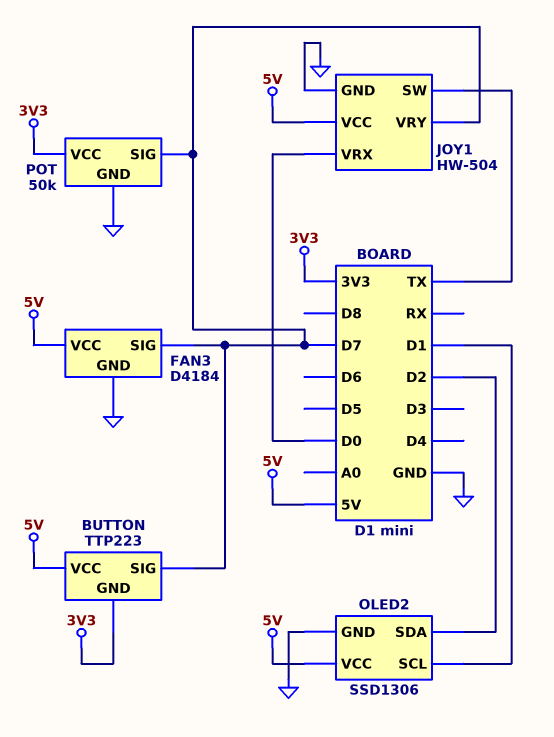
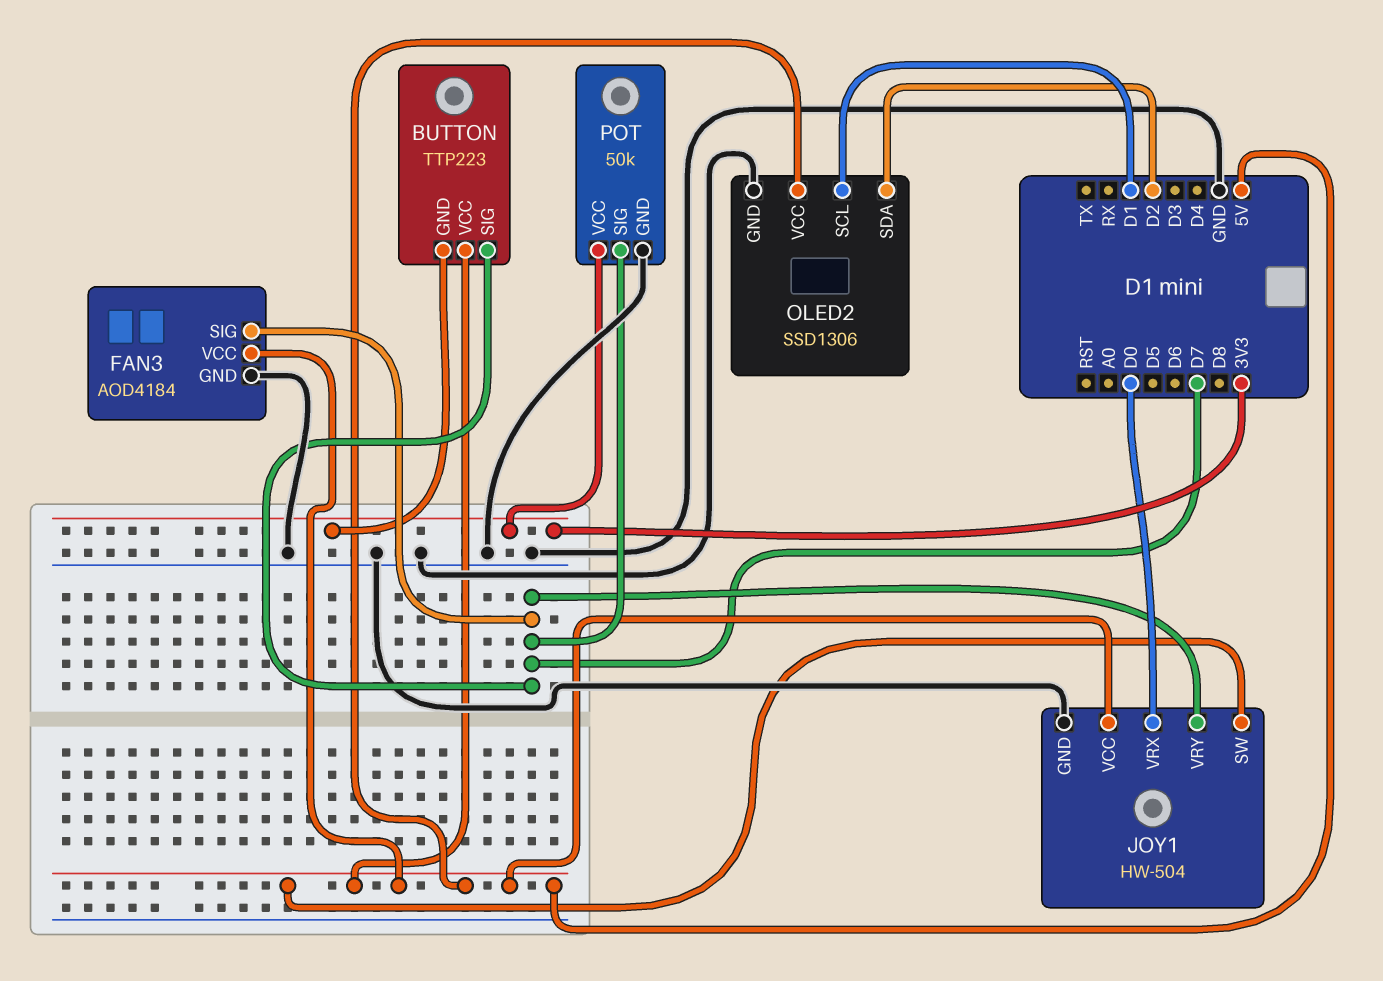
FAN3: D4184 -> AOD4184
JOY1 pin SW: TX -> 5V

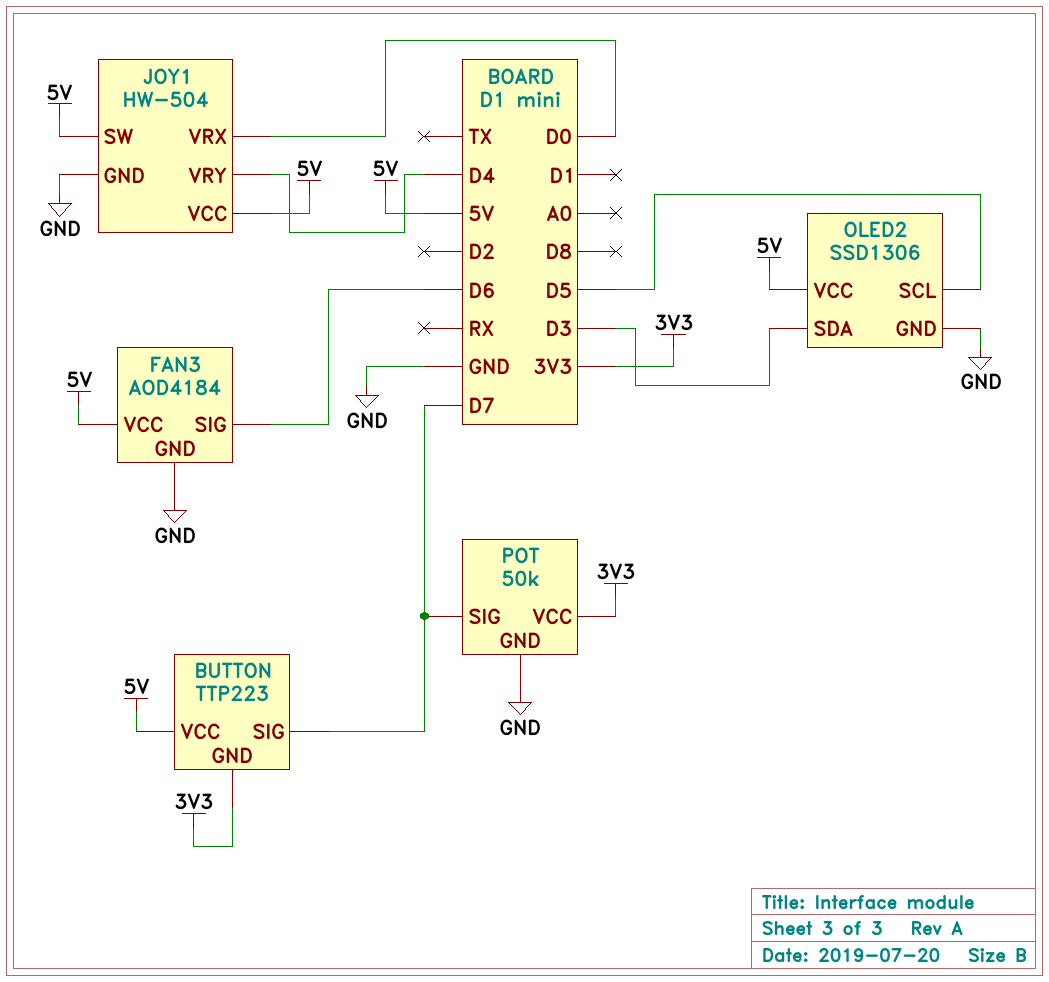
FAN3 pin SIG: D7 -> D6
JOY1 pin VRY: D7 -> D4
OLED2 pin SCL: D1 -> D5
OLED2 pin SDA: D2 -> D3

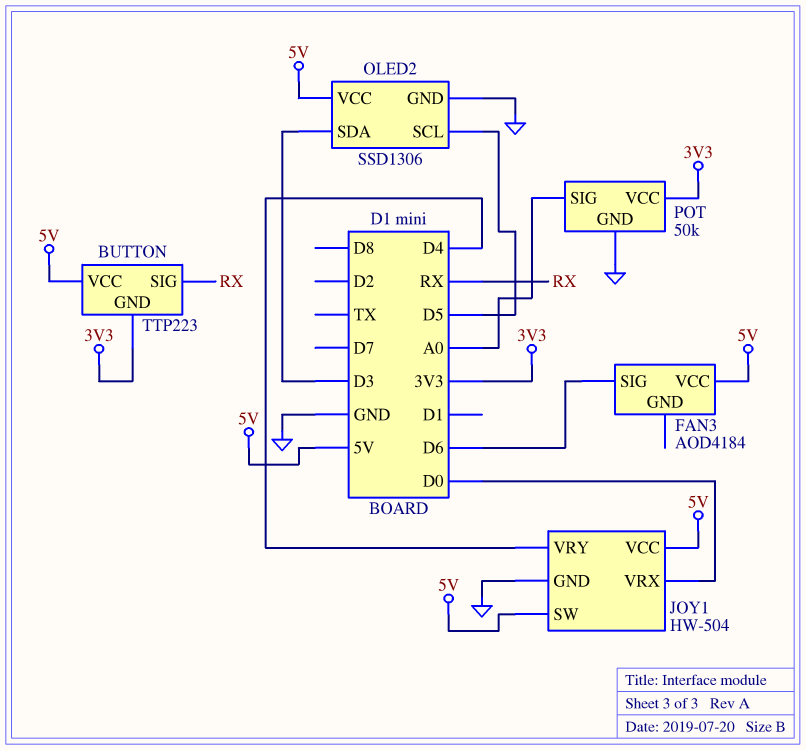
BUTTON pin SIG: D7 -> RX
FAN3 pin GND: GND -> none
POT pin SIG: D7 -> A0

